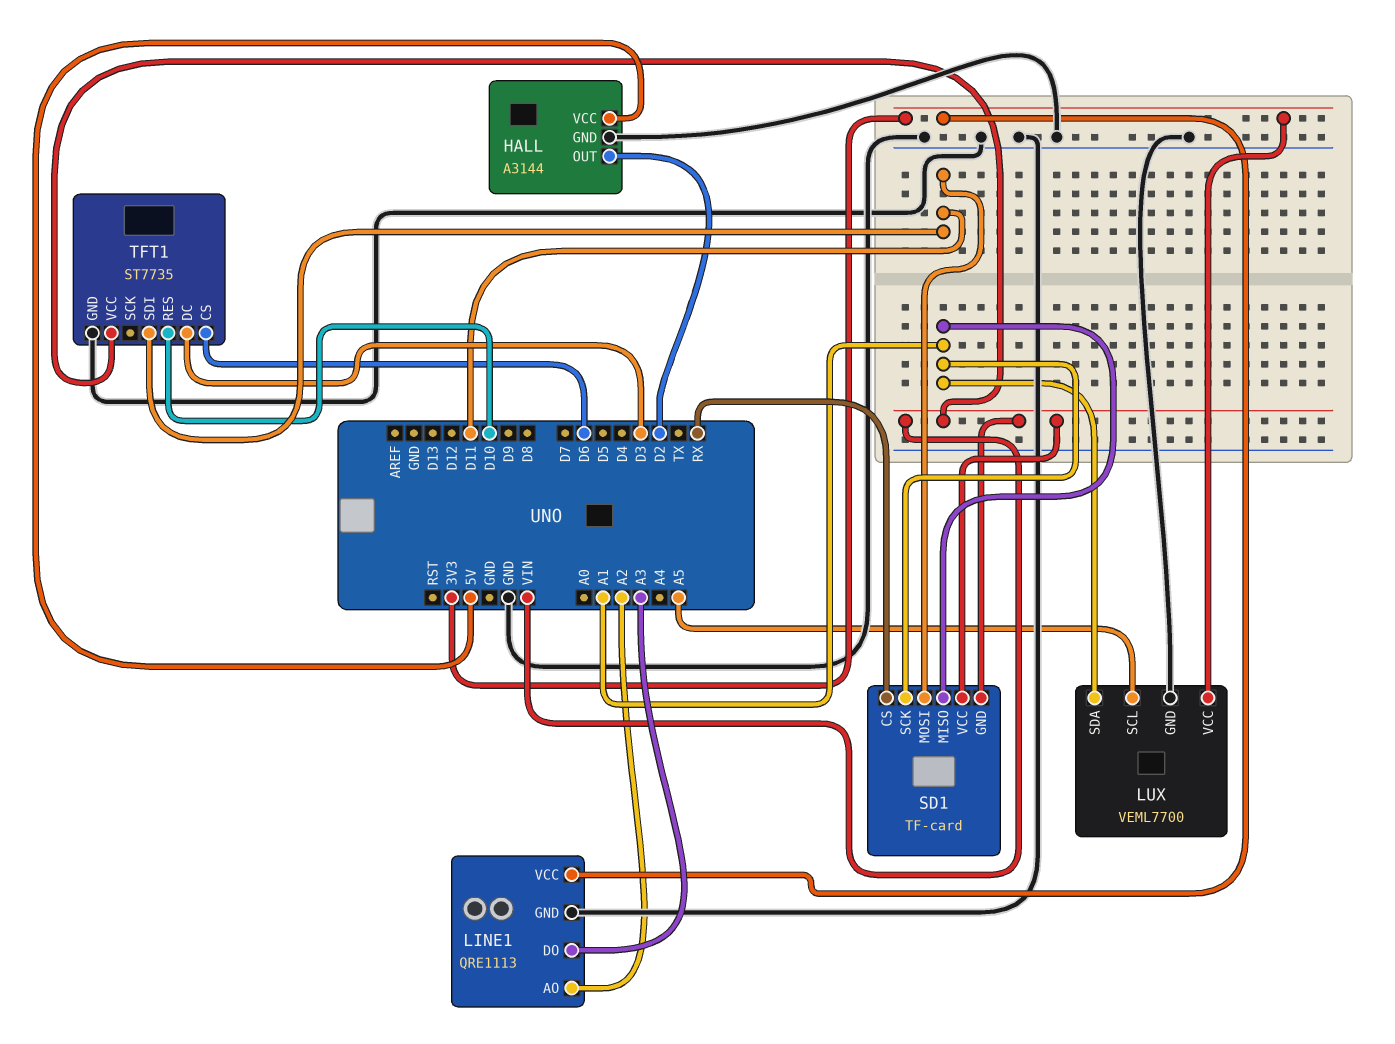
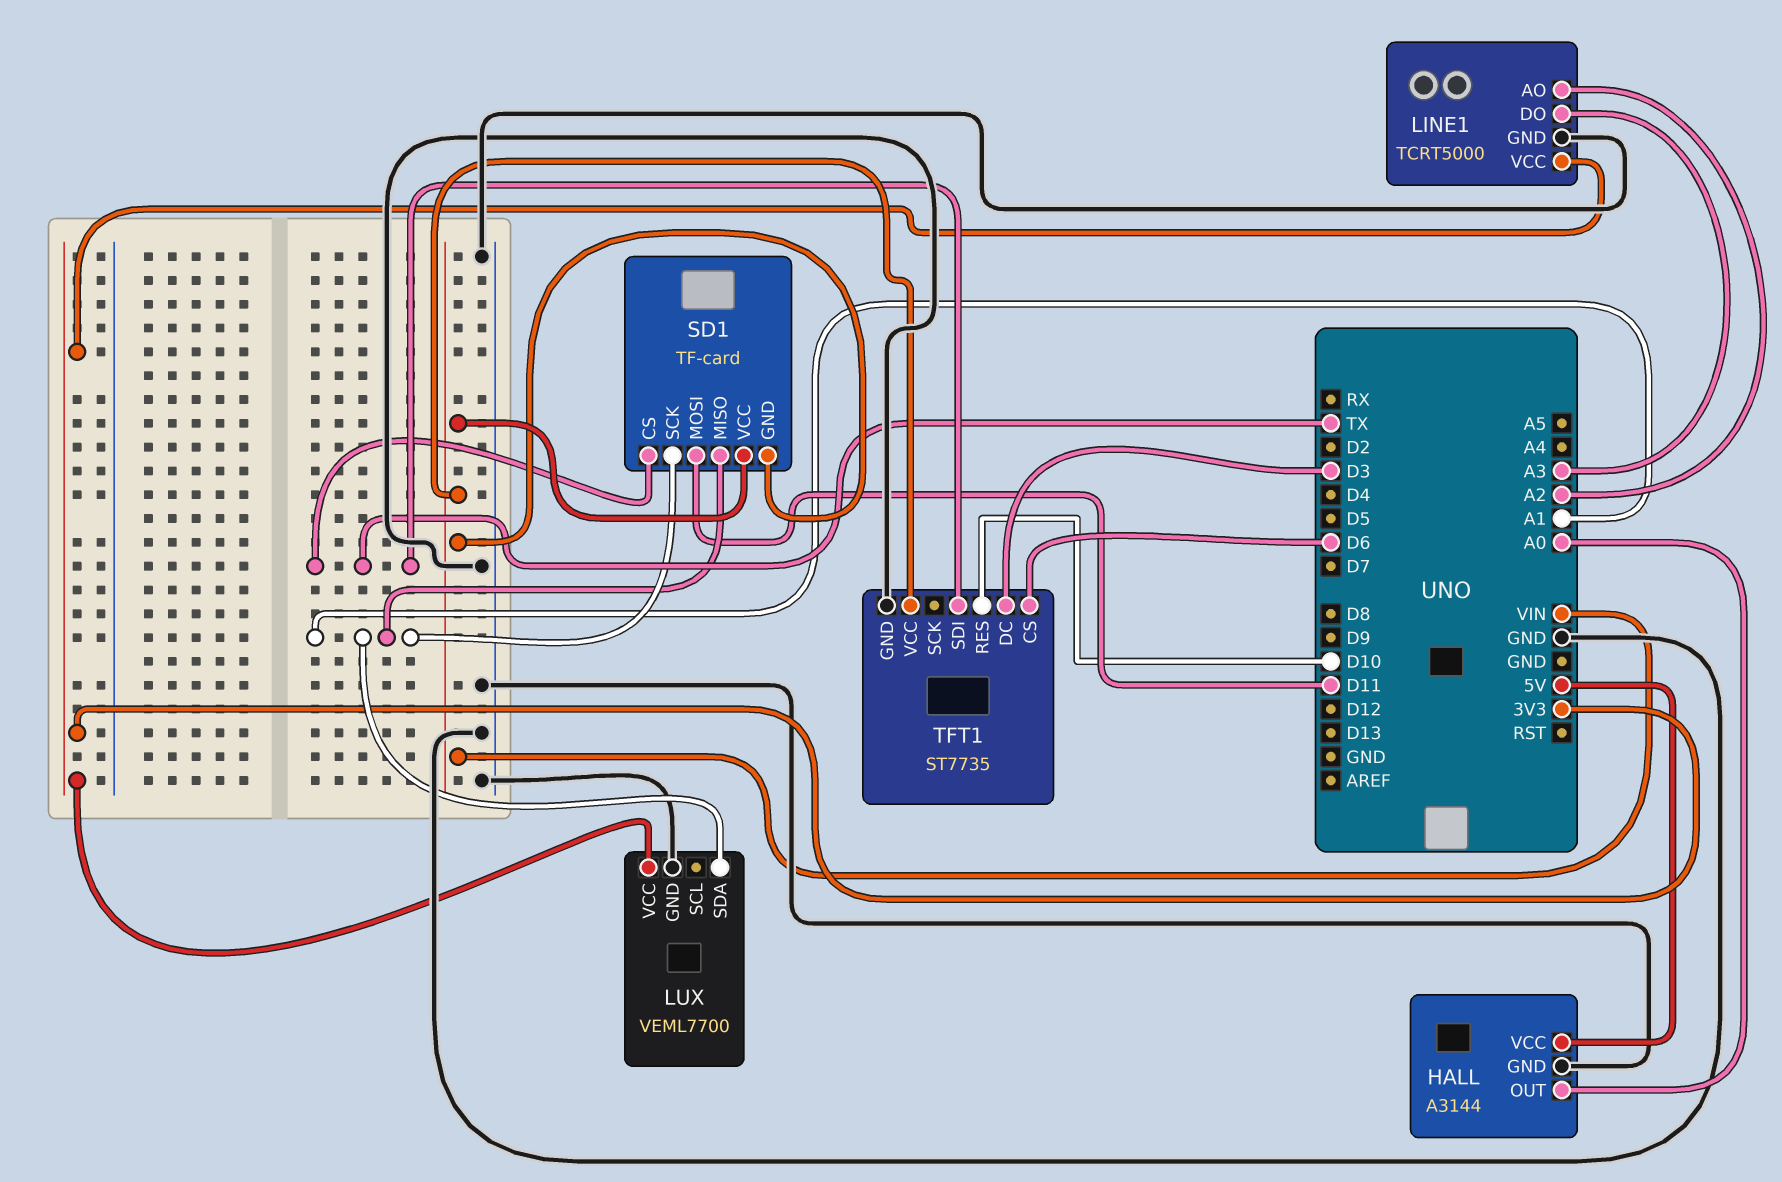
HALL pin OUT: D2 -> A0
LINE1: QRE1113 -> TCRT5000
LUX pin SCL: A5 -> none
SD1 pin CS: RX -> TX
TFT1 pin SDI: D11 -> TX

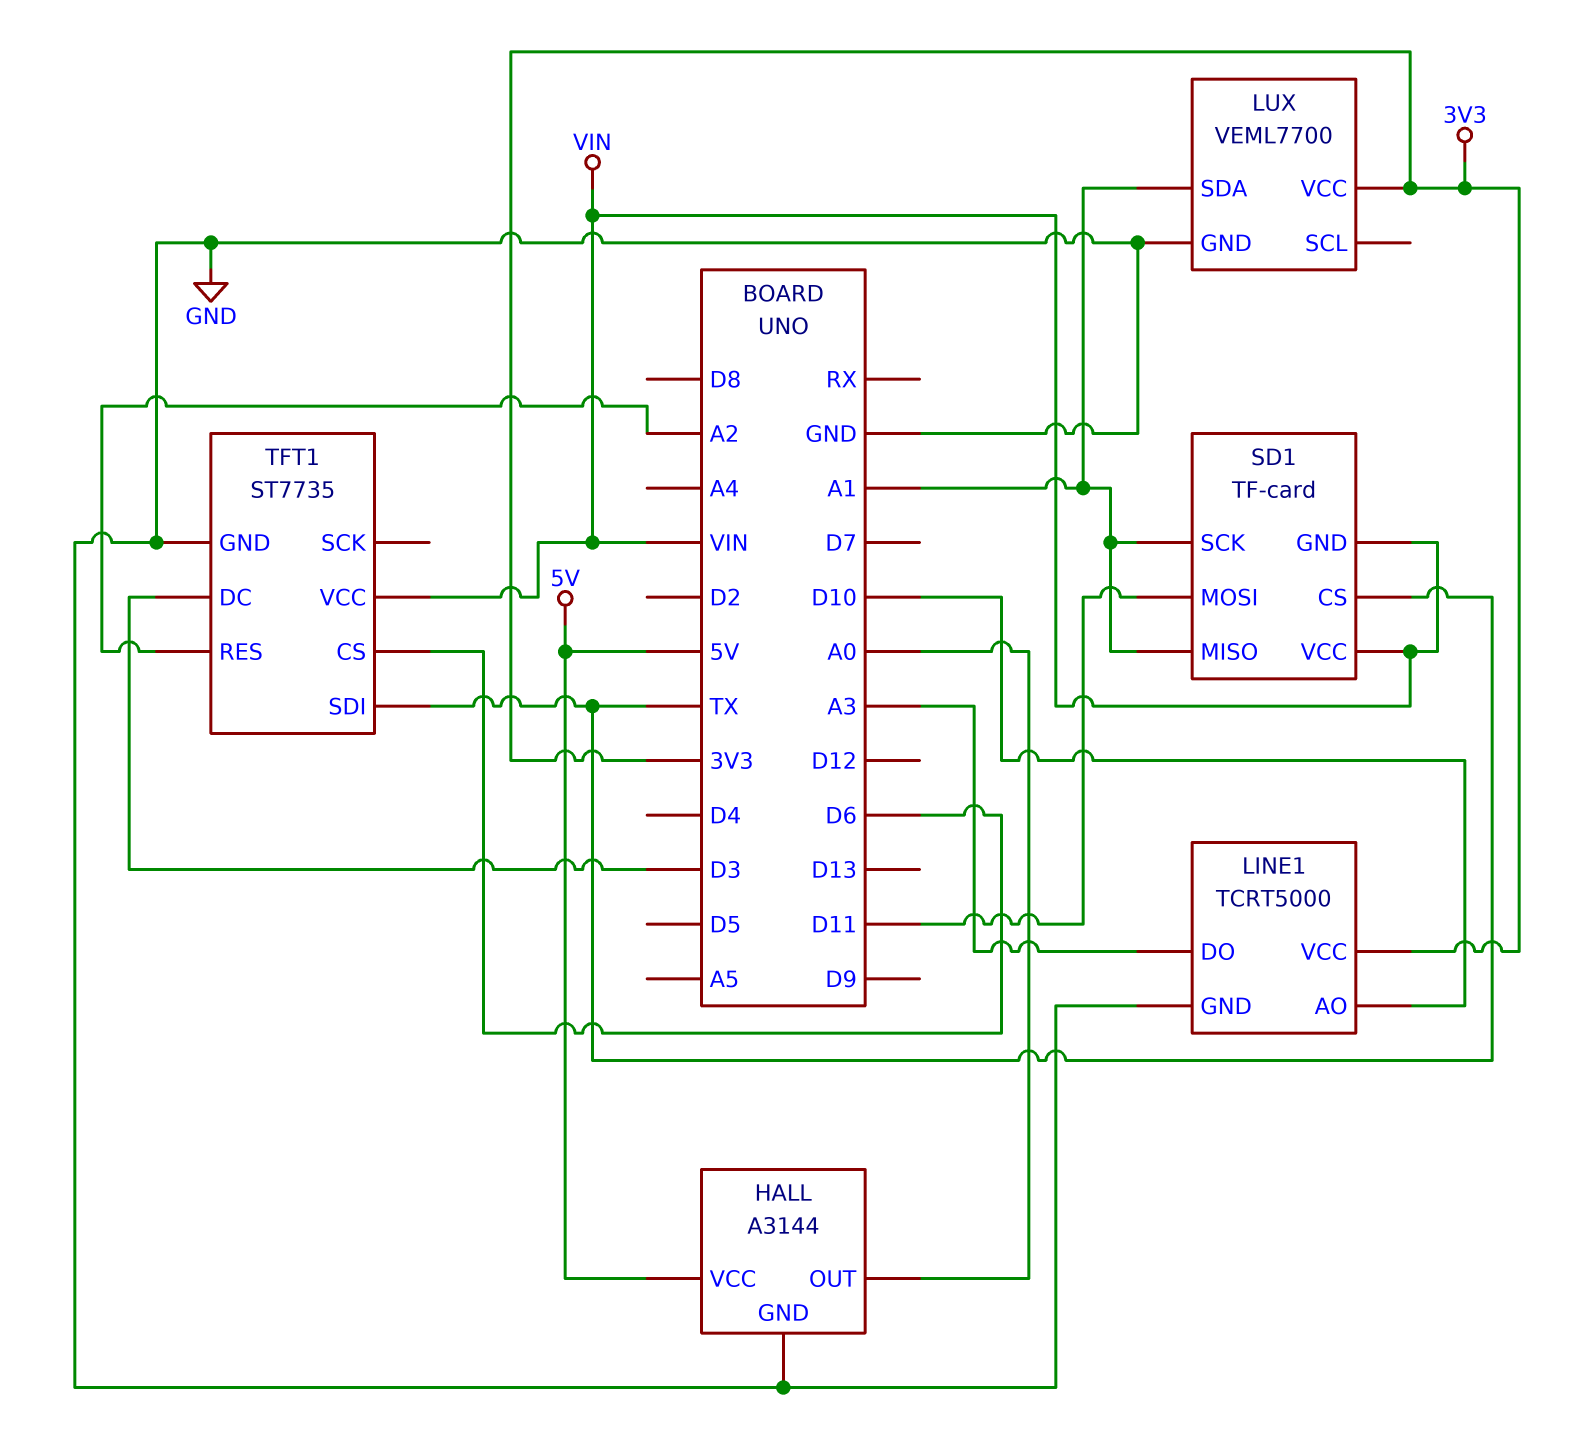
LINE1 pin AO: A2 -> D10
TFT1 pin RES: D10 -> A2

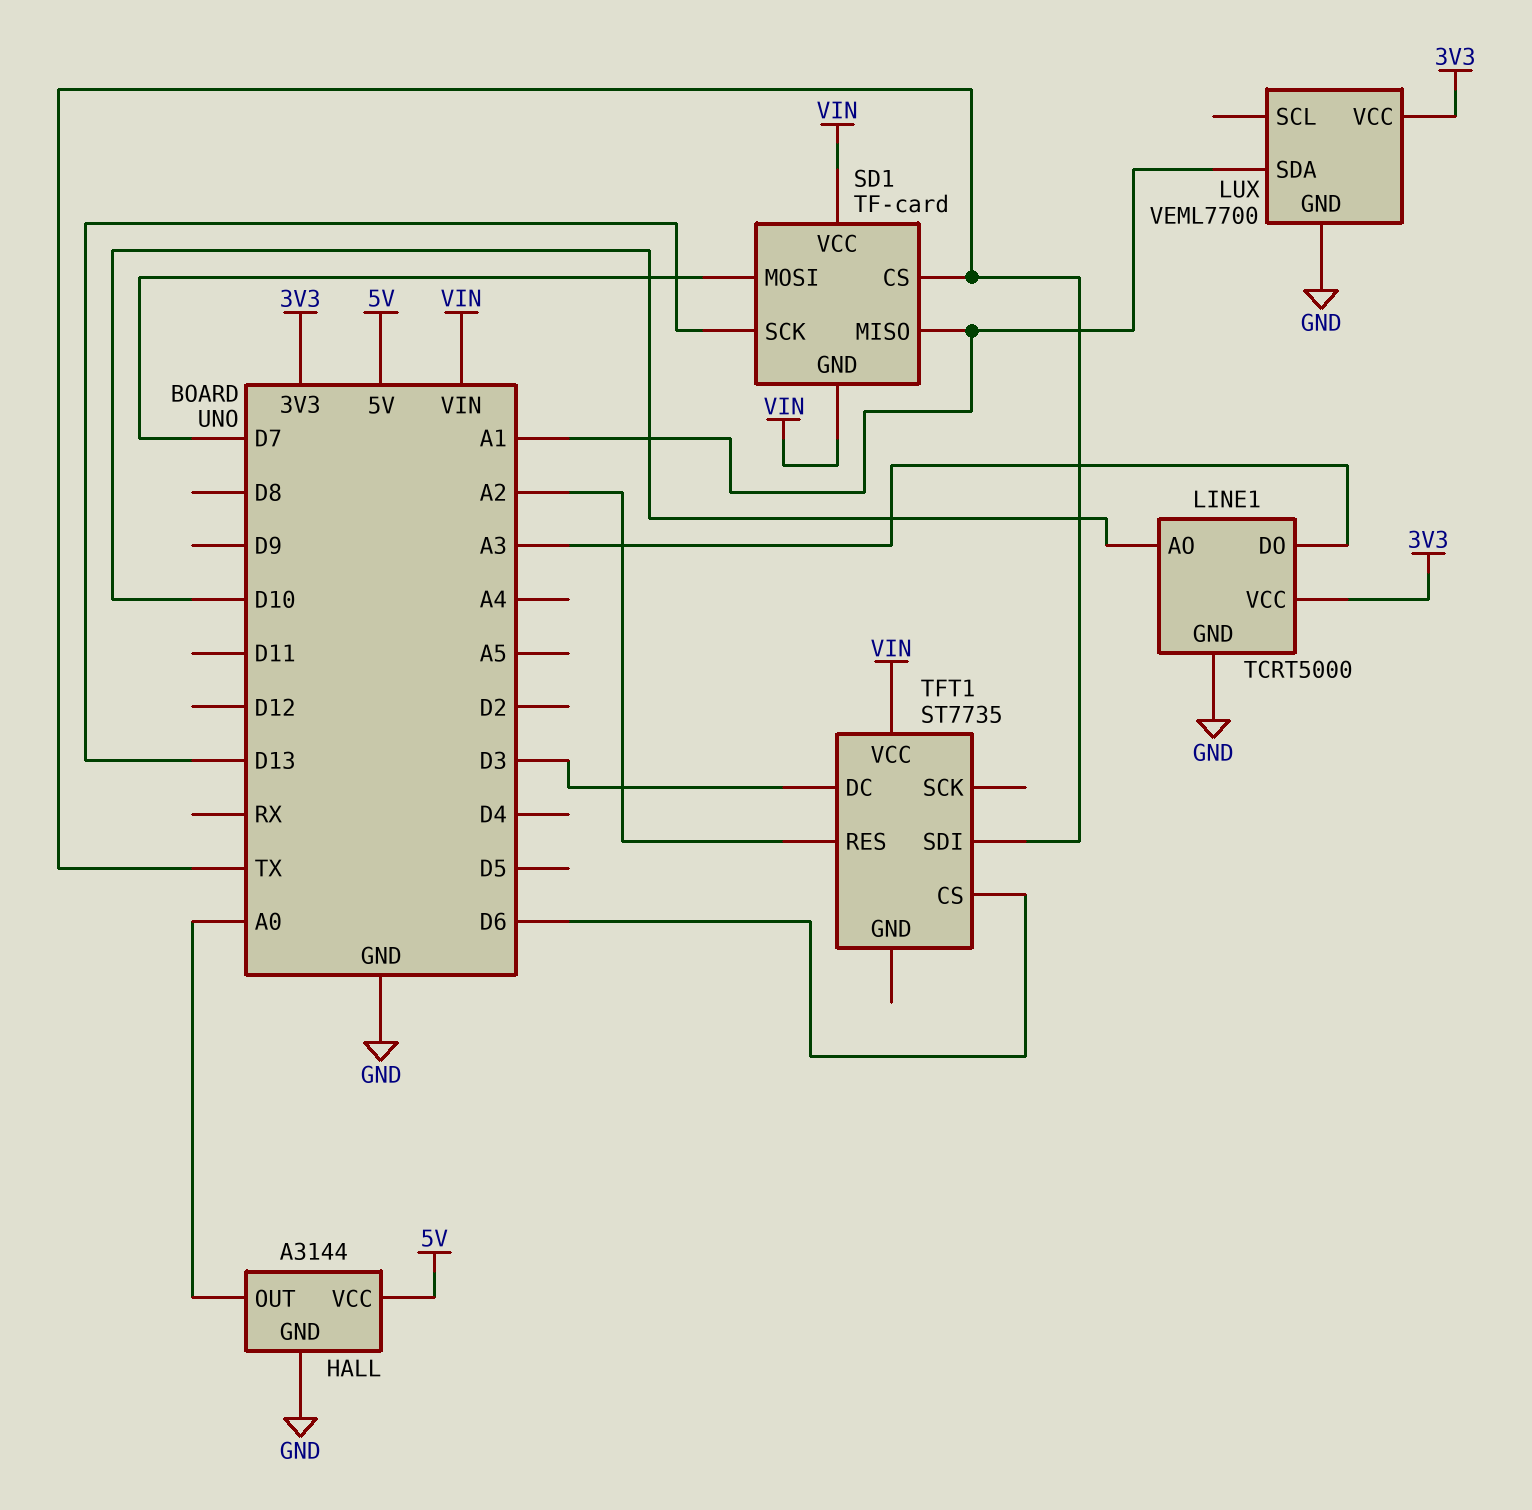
SD1 pin MOSI: D11 -> D7
SD1 pin SCK: A1 -> D13
TFT1 pin GND: GND -> none

